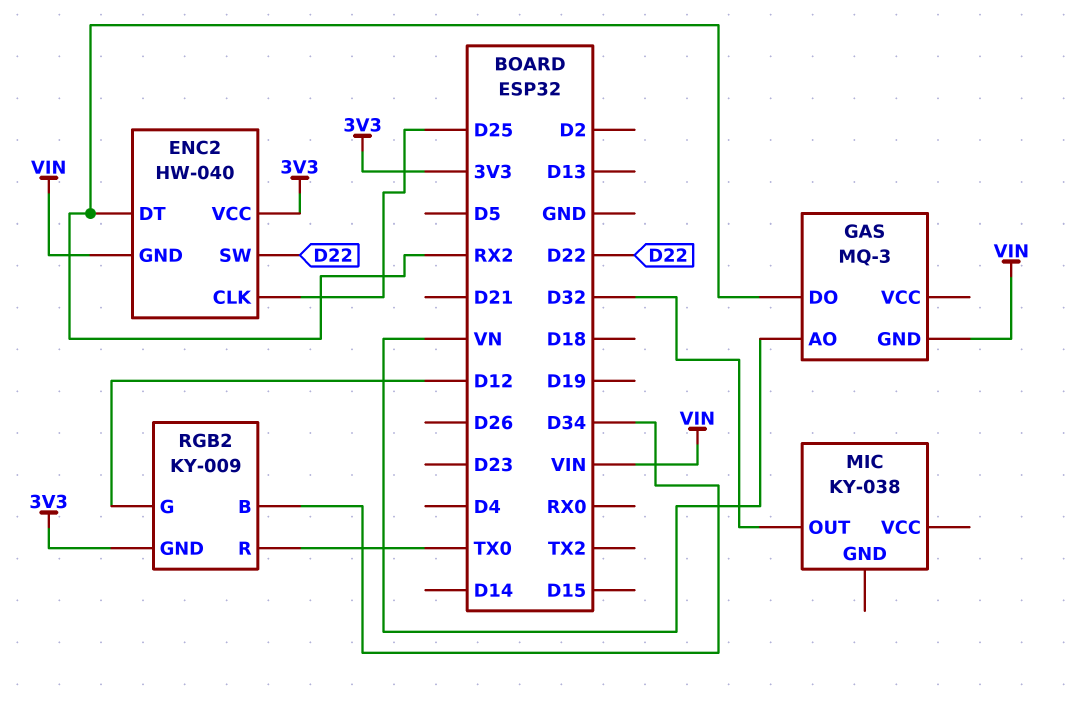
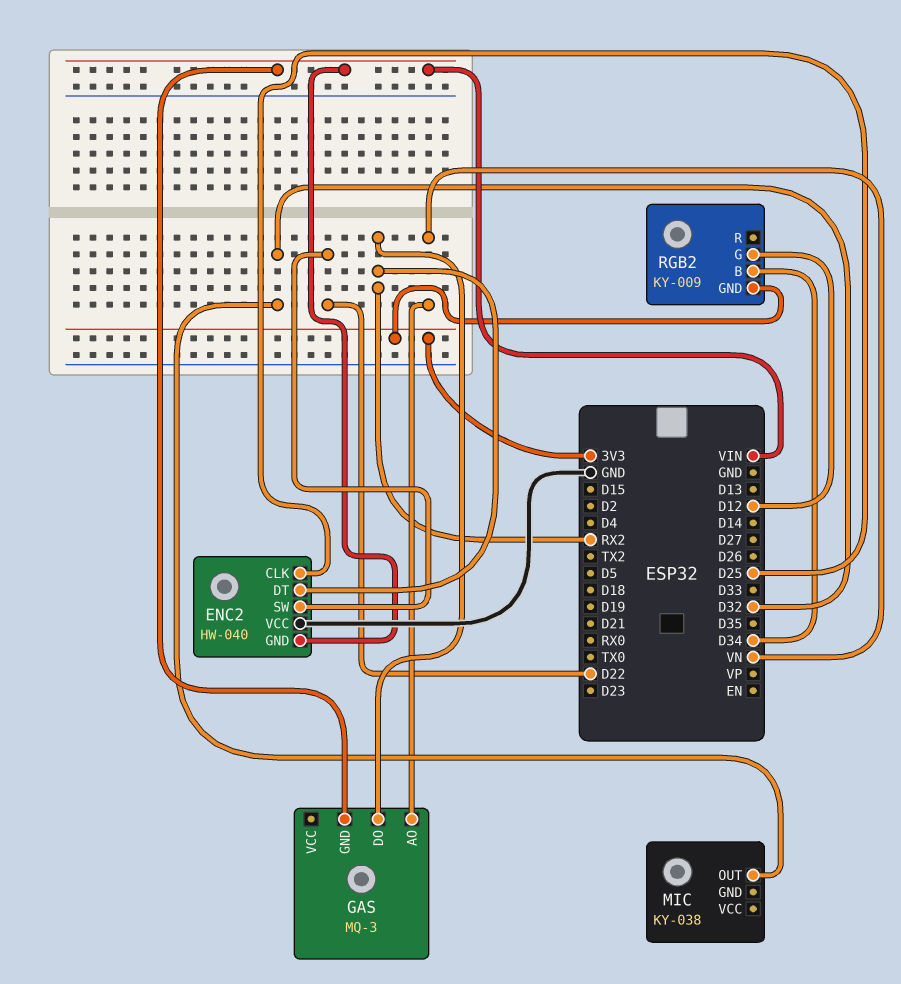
ENC2 pin VCC: 3V3 -> GND
RGB2 pin R: TX0 -> none

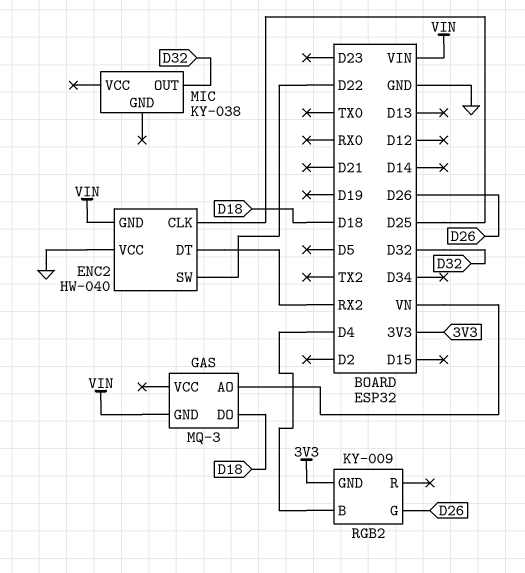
GAS pin DO: RX2 -> D18
RGB2 pin B: D34 -> D4
RGB2 pin G: D12 -> D26

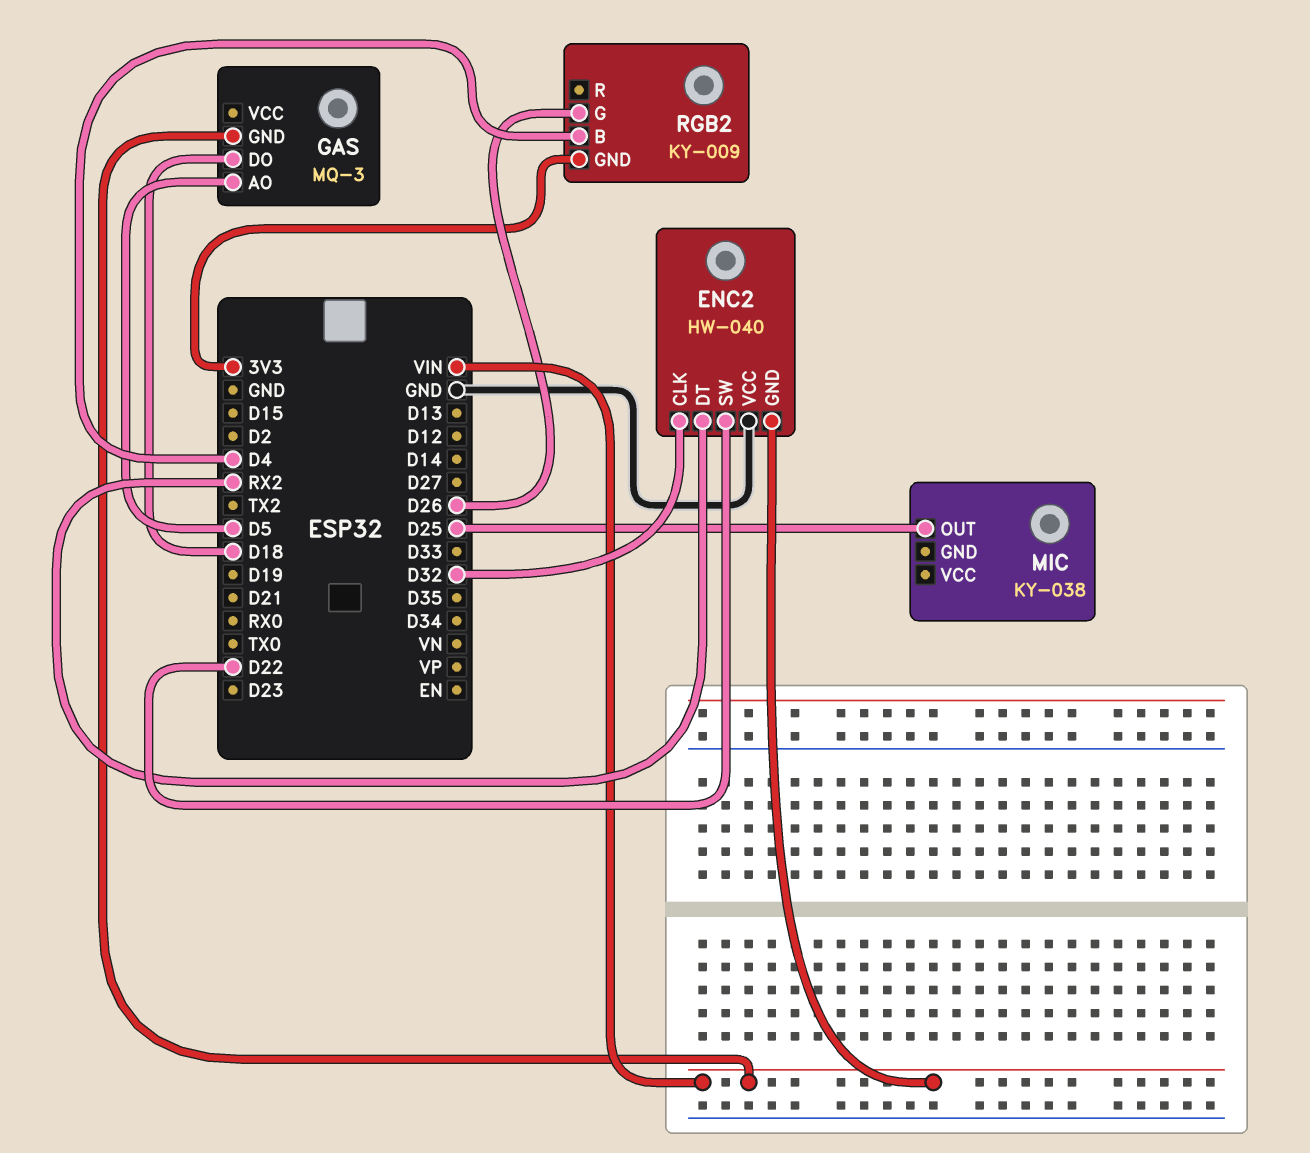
ENC2 pin CLK: D25 -> D32
GAS pin AO: VN -> D5
MIC pin OUT: D32 -> D25

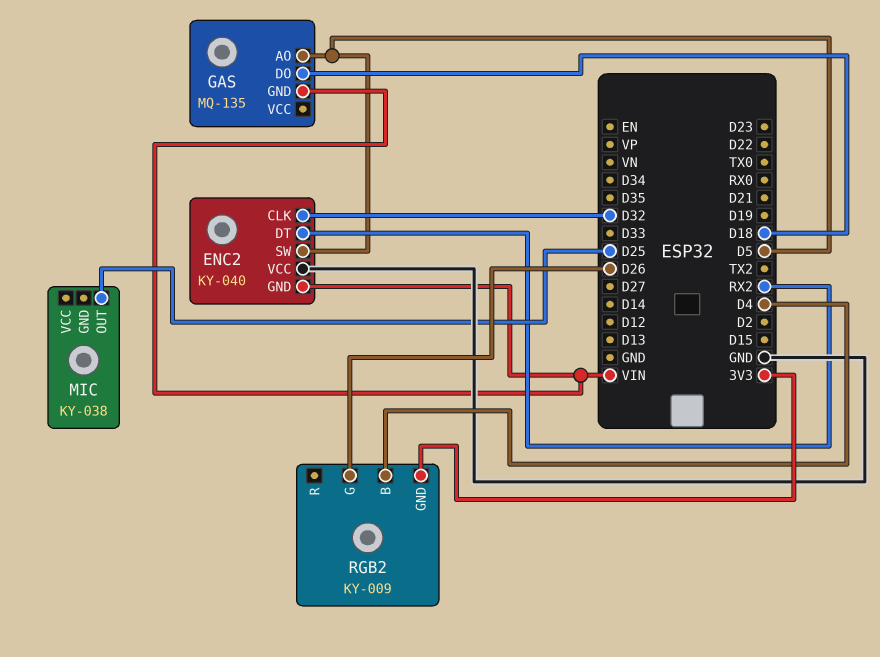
ENC2: HW-040 -> KY-040
ENC2 pin SW: D22 -> D5
GAS: MQ-3 -> MQ-135

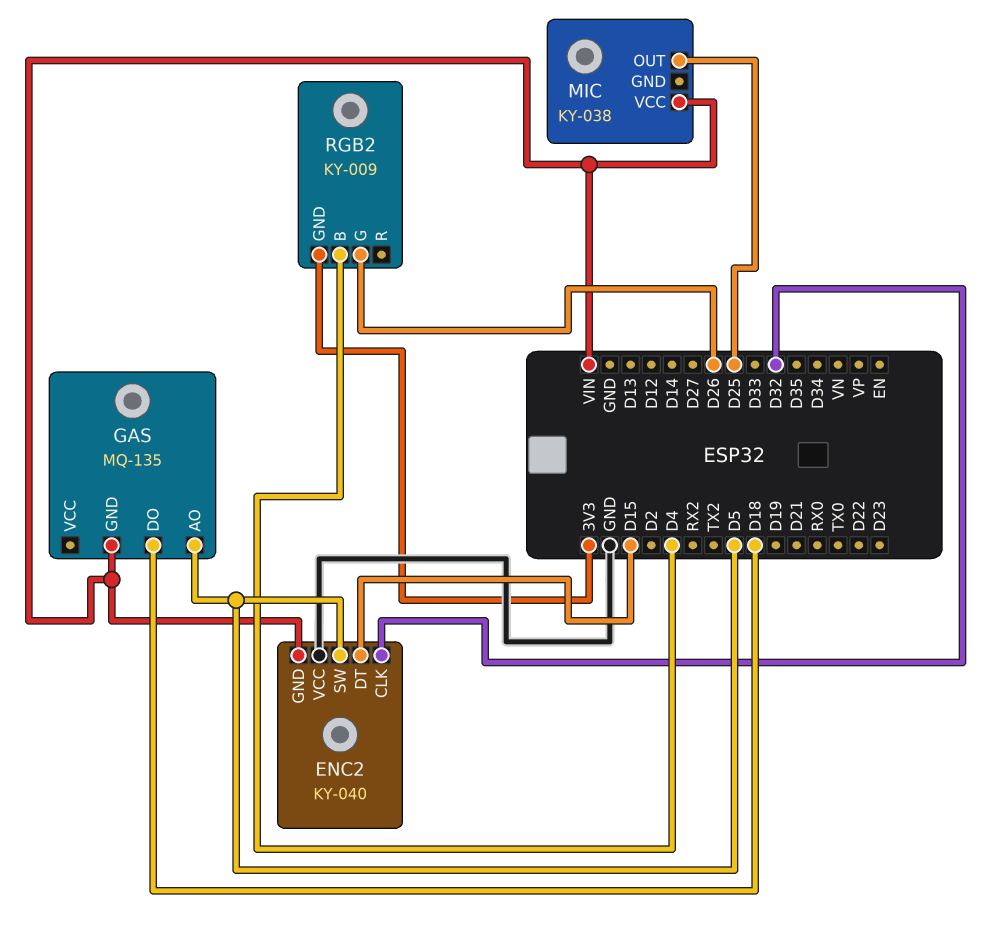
ENC2 pin DT: RX2 -> D15
MIC pin VCC: none -> VIN

